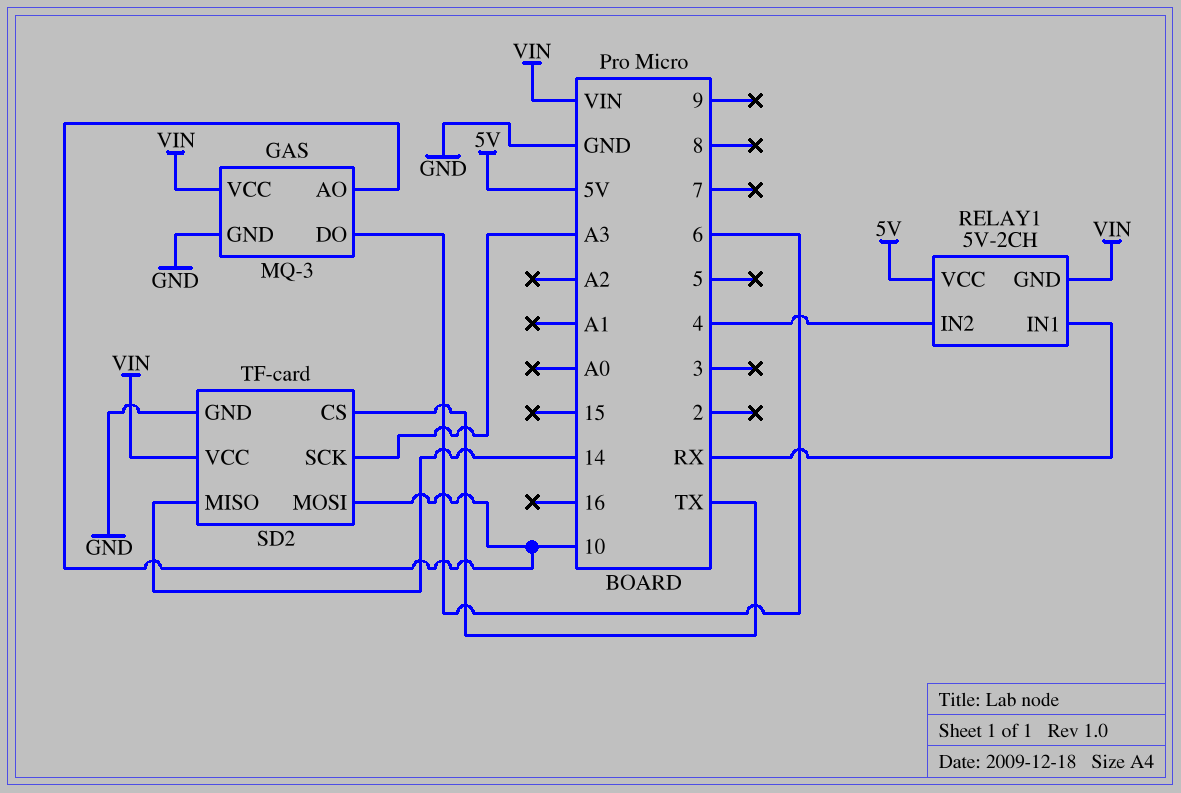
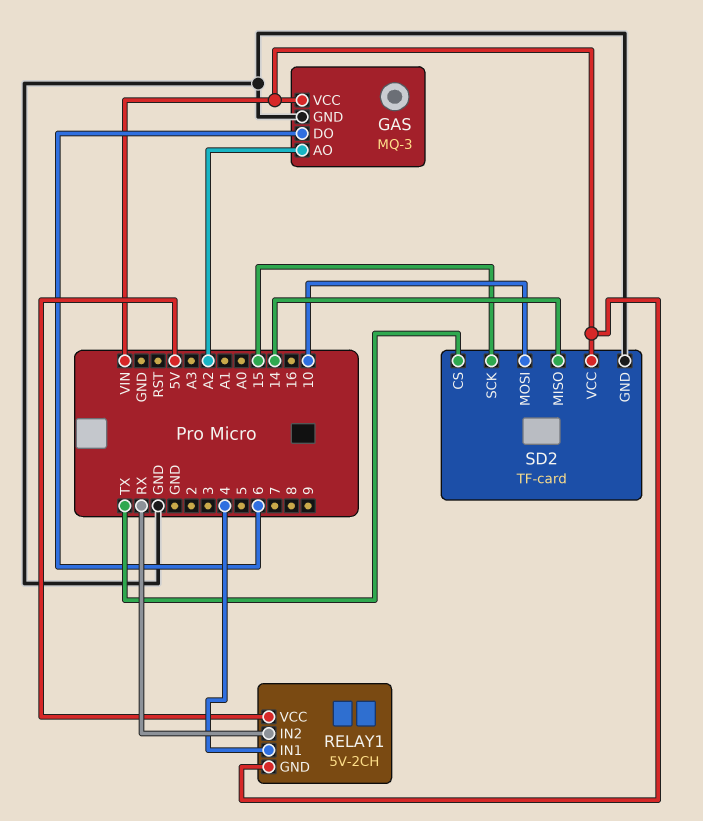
GAS pin AO: 10 -> A2
RELAY1 pin IN1: RX -> 4
RELAY1 pin IN2: 4 -> RX
SD2 pin SCK: A3 -> 15

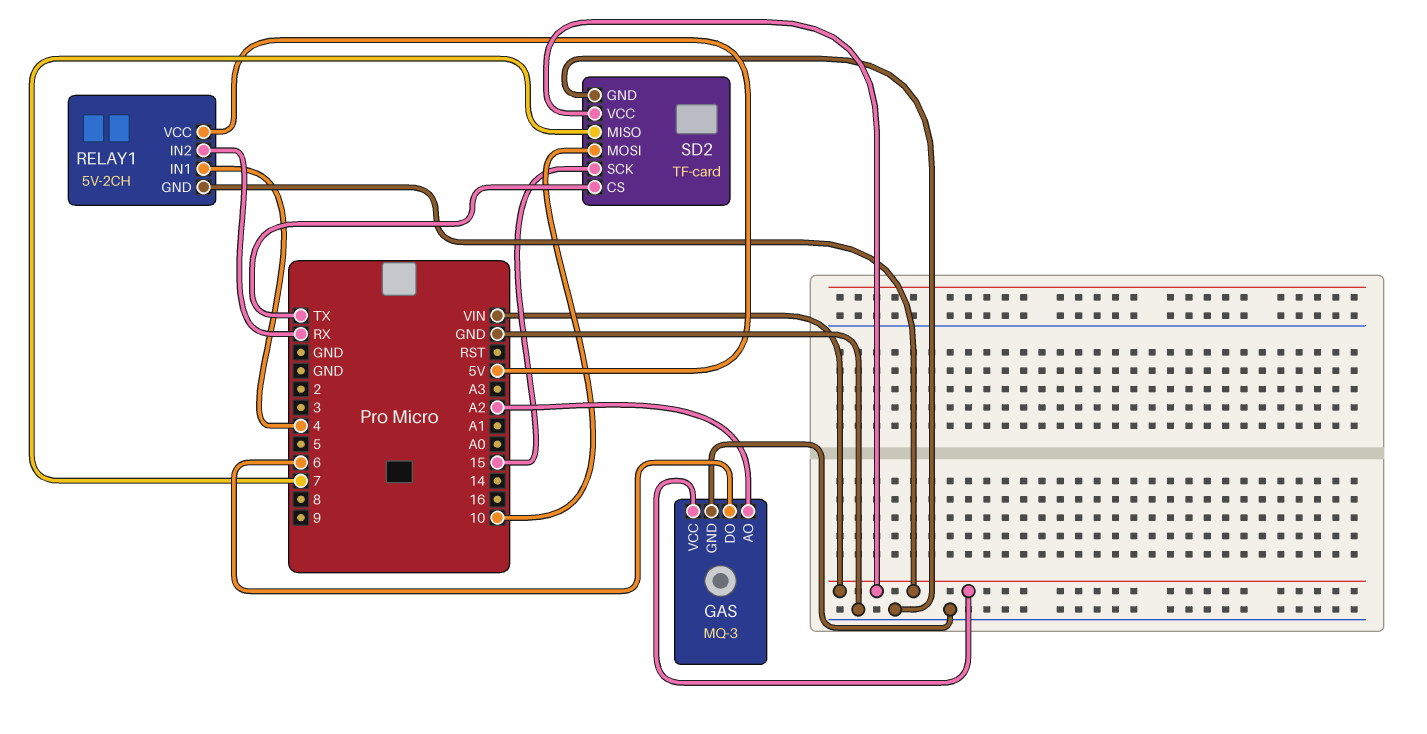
SD2 pin MISO: 14 -> 7

